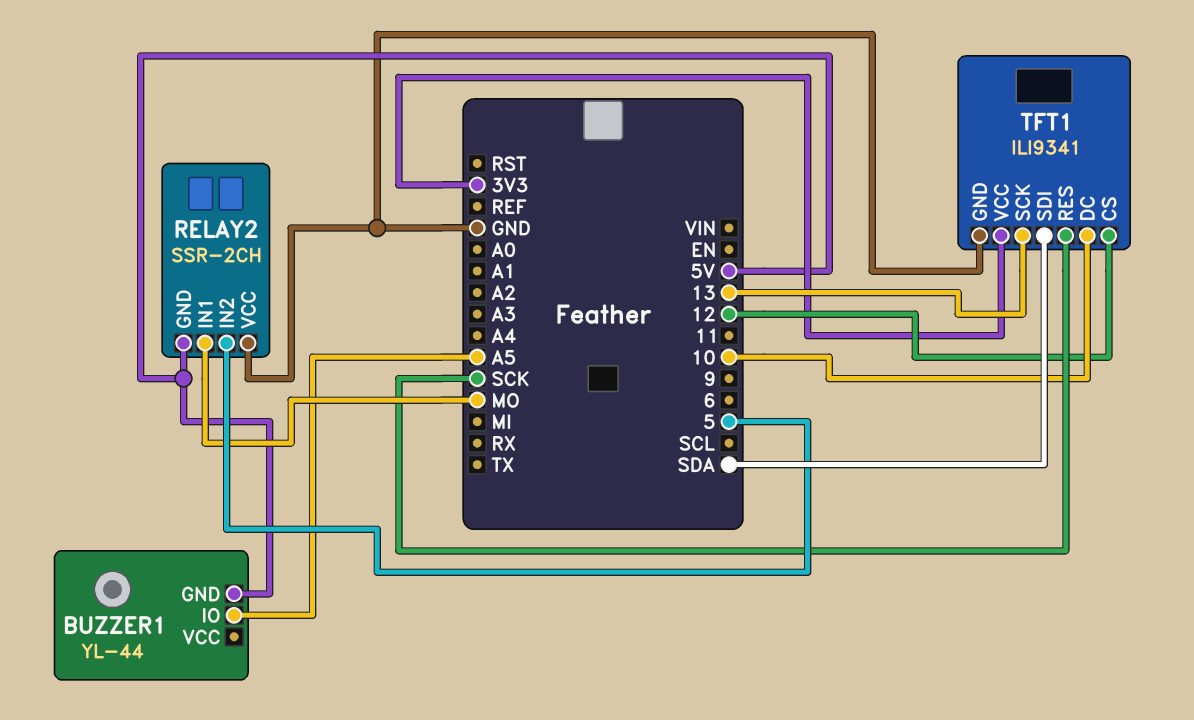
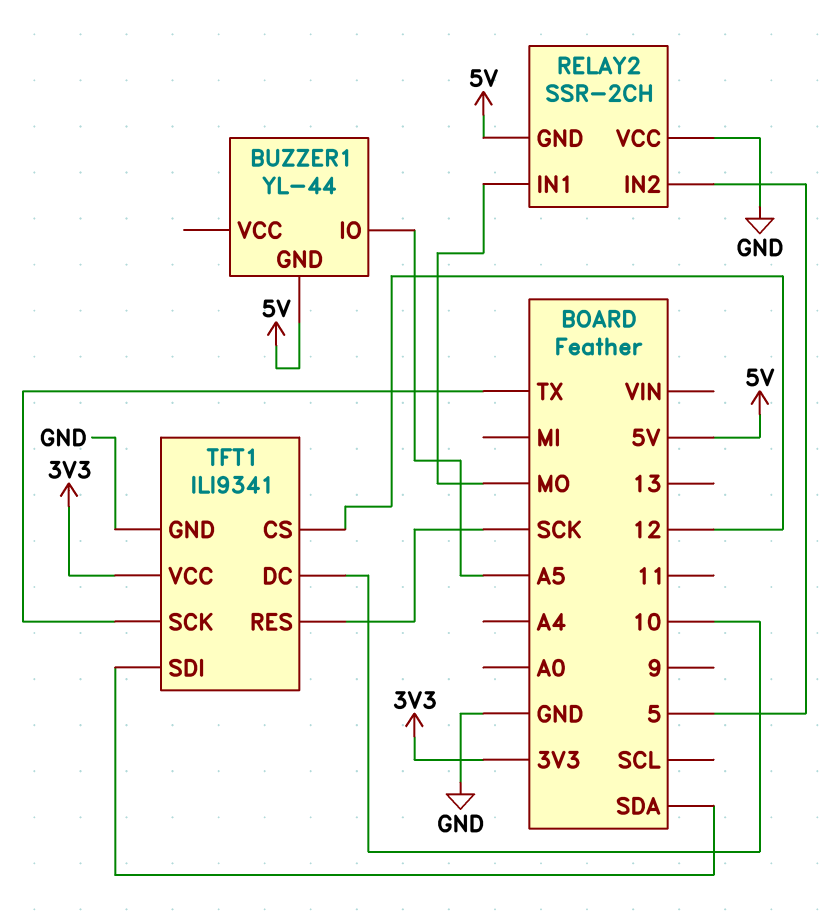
TFT1 pin SCK: 13 -> TX

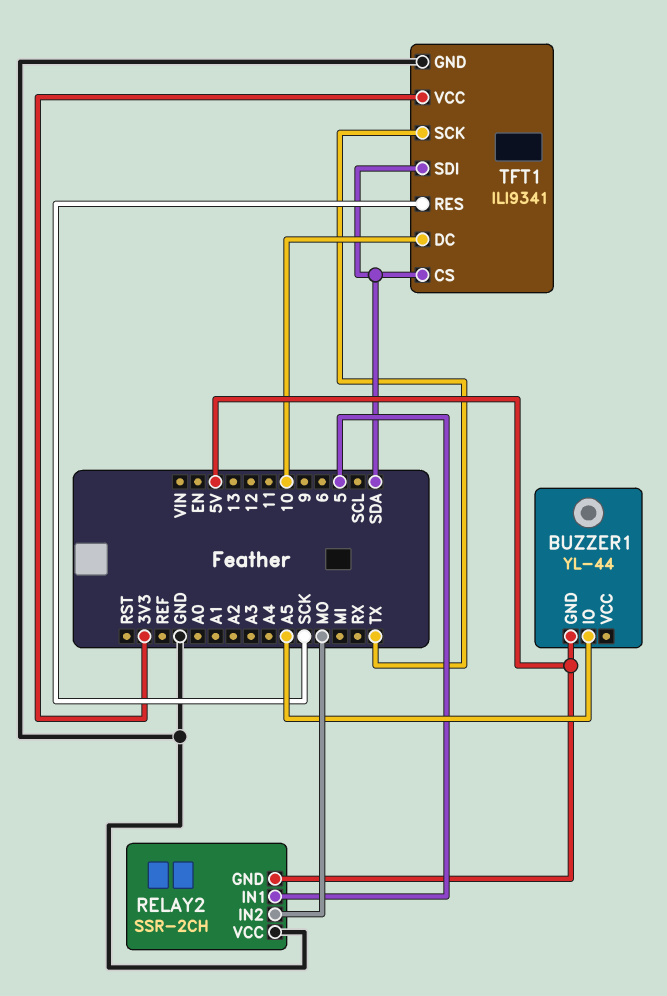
RELAY2 pin IN1: MO -> 5
RELAY2 pin IN2: 5 -> MO
TFT1 pin CS: 12 -> SDA

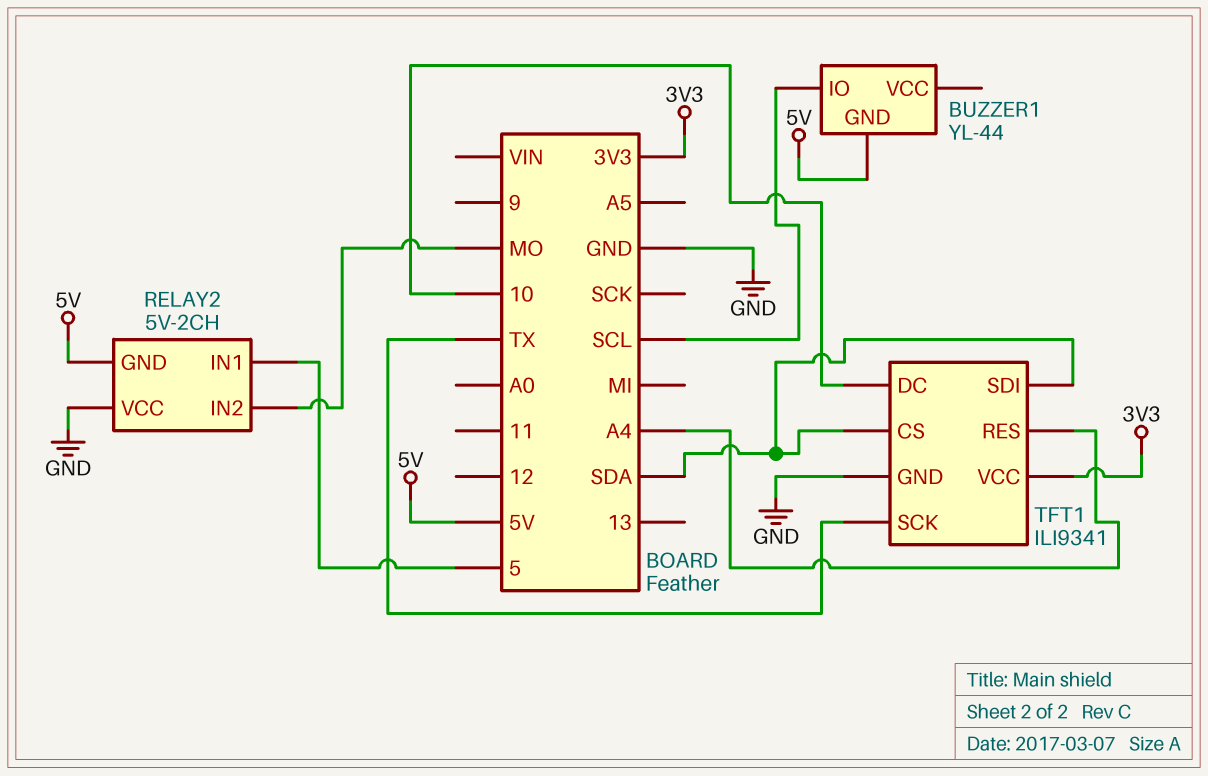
BUZZER1 pin IO: A5 -> SCL
RELAY2: SSR-2CH -> 5V-2CH
TFT1 pin RES: SCK -> A4

